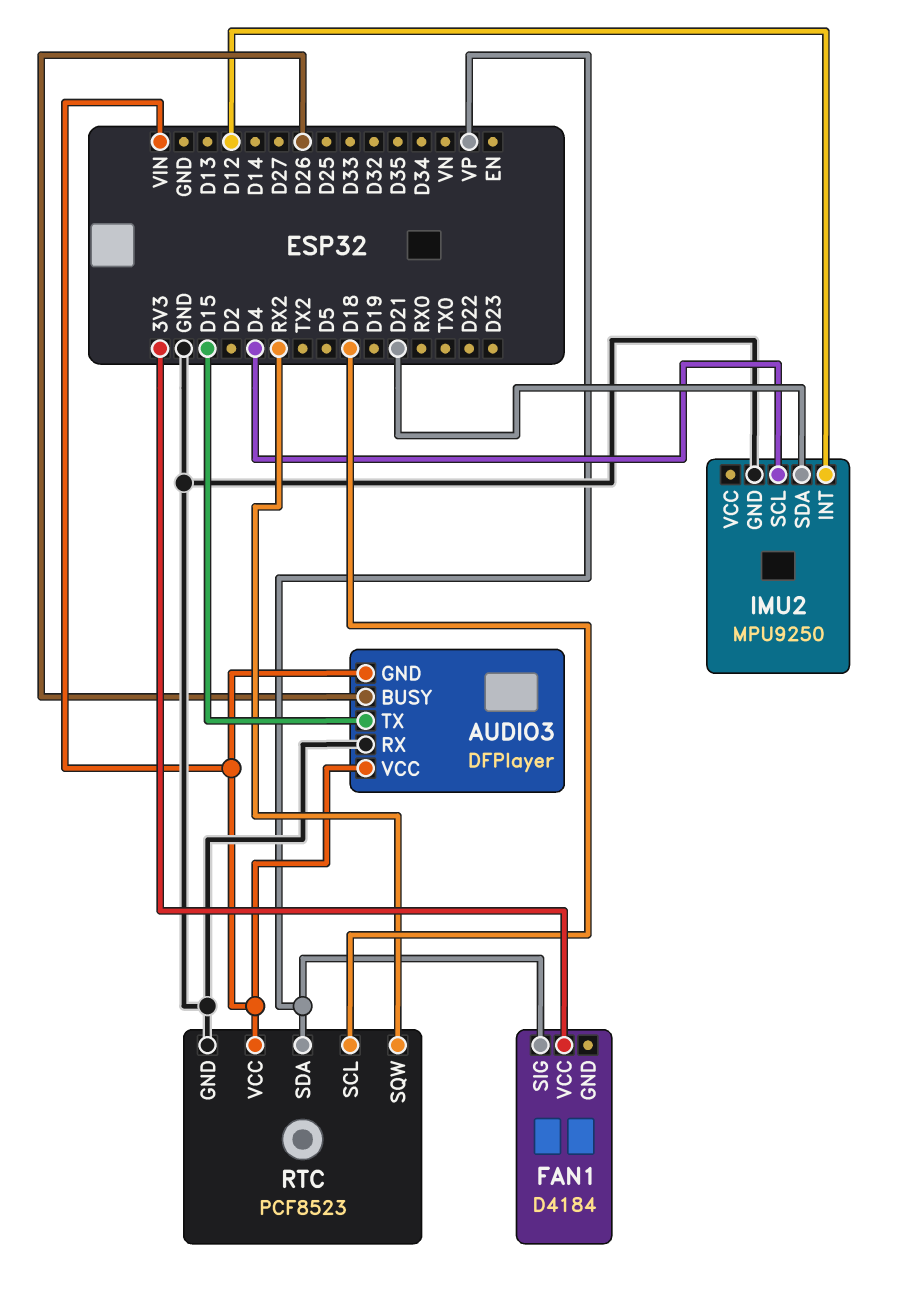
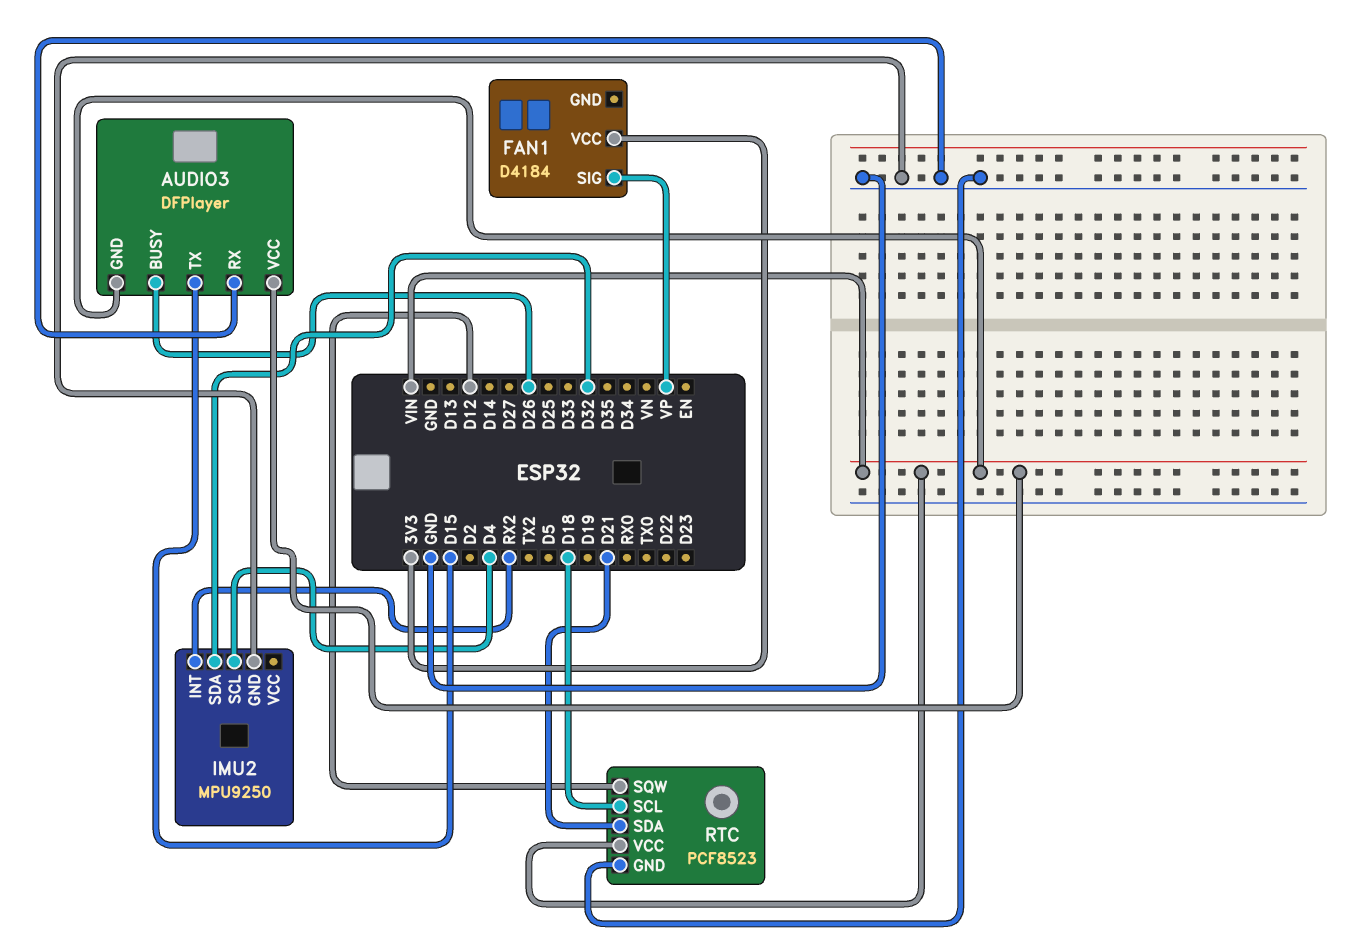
IMU2 pin INT: D12 -> RX2
IMU2 pin SDA: D21 -> D32
RTC pin SDA: VP -> D21
RTC pin SQW: RX2 -> D12

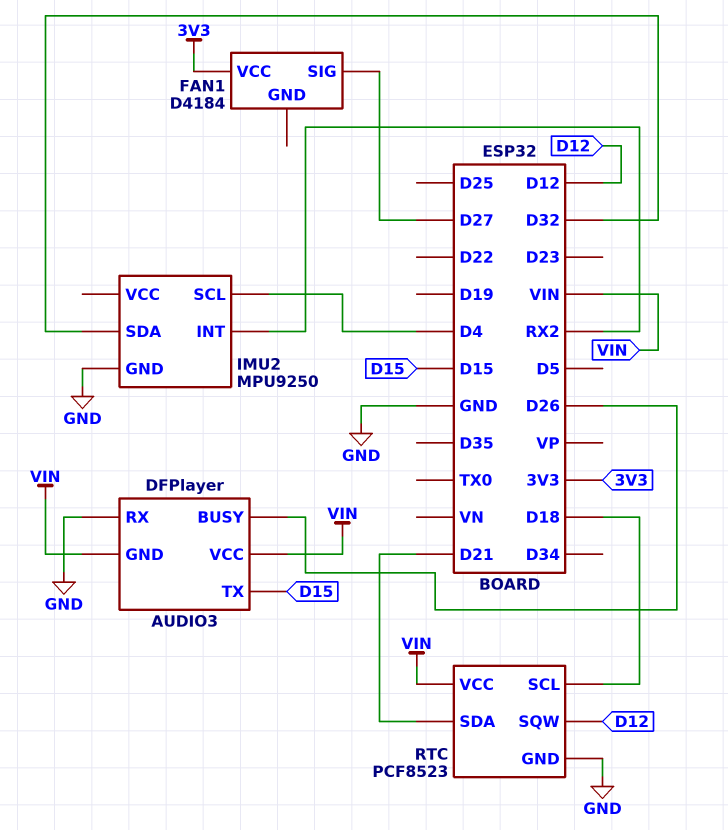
FAN1 pin SIG: VP -> D27

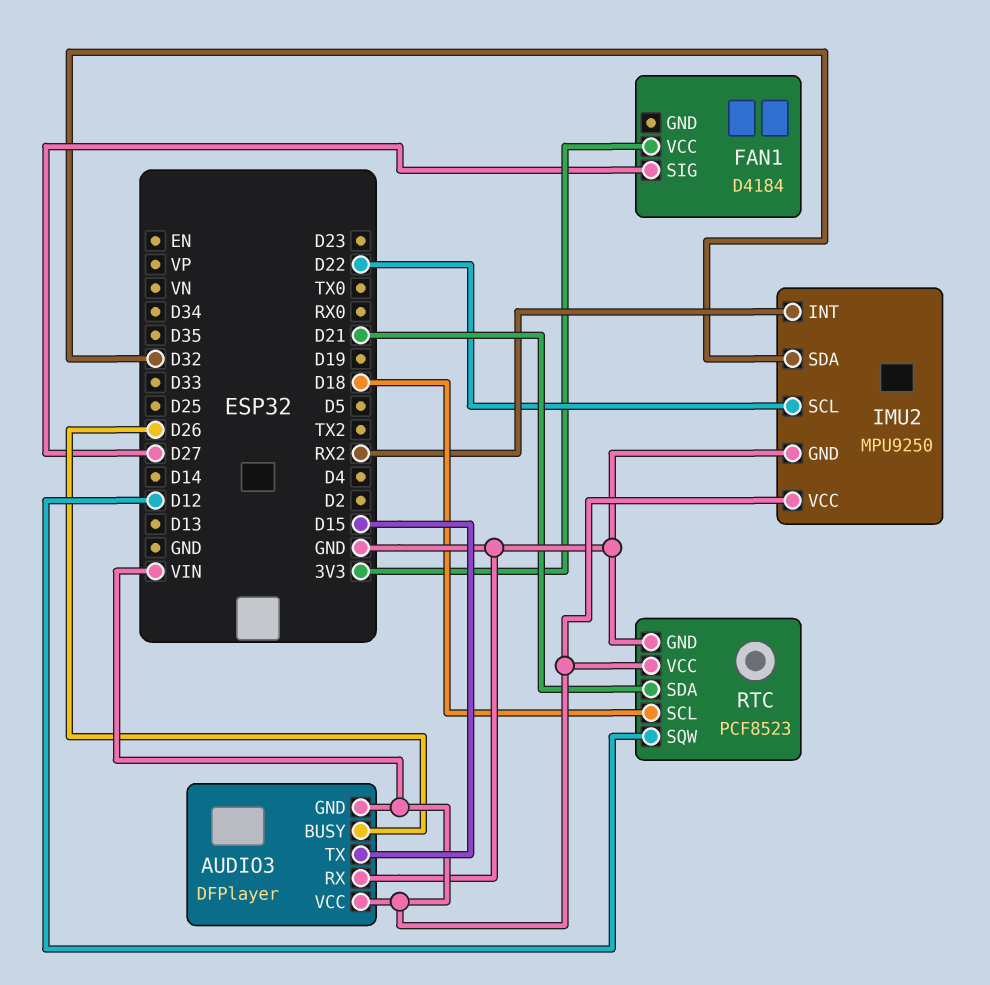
IMU2 pin SCL: D4 -> D22
IMU2 pin VCC: none -> VIN

